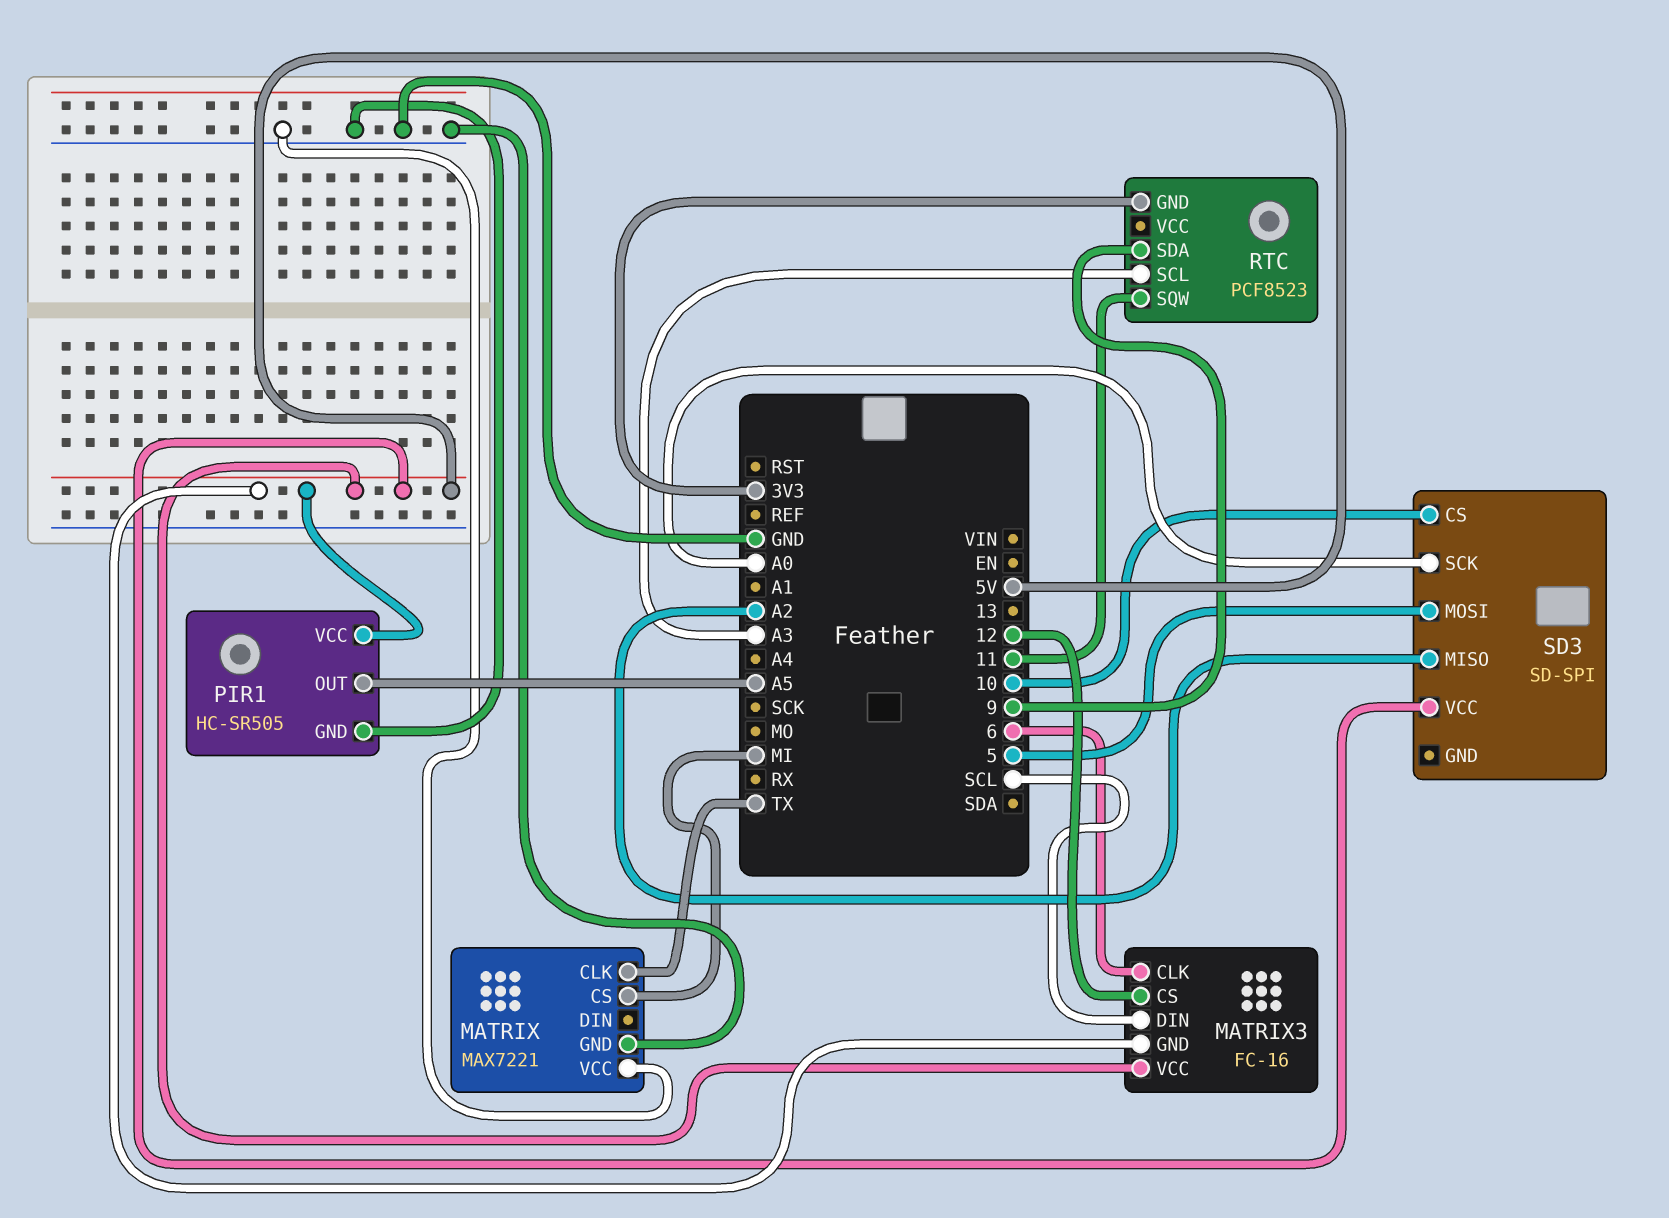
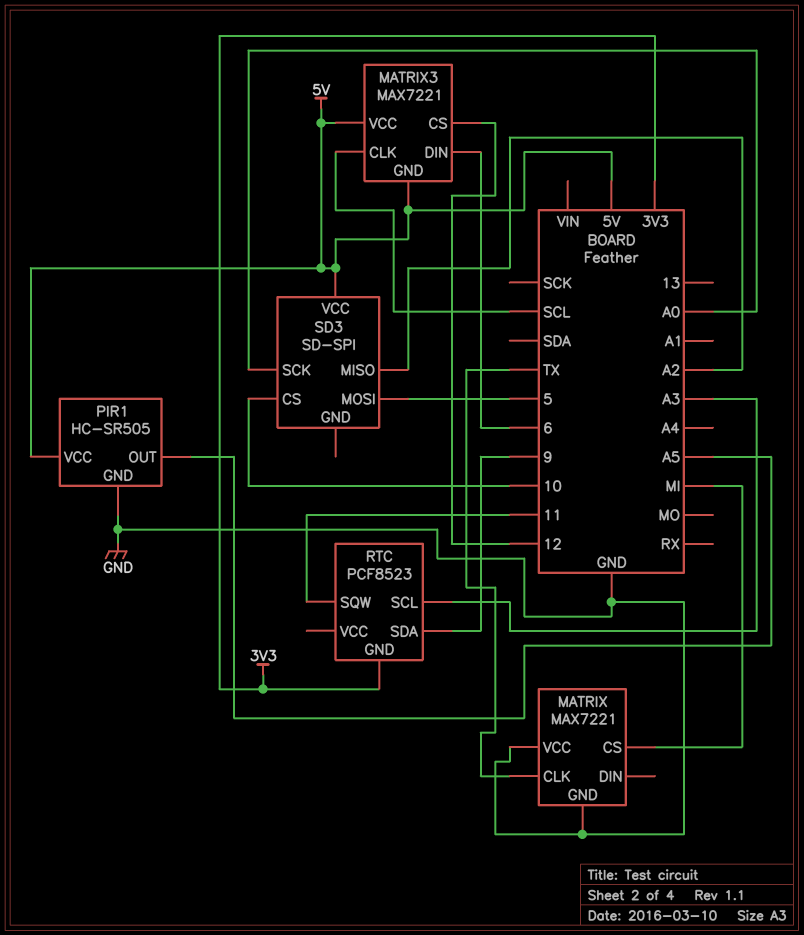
MATRIX3: FC-16 -> MAX7221
MATRIX3 pin CLK: 6 -> SCL
MATRIX3 pin DIN: SCL -> 6

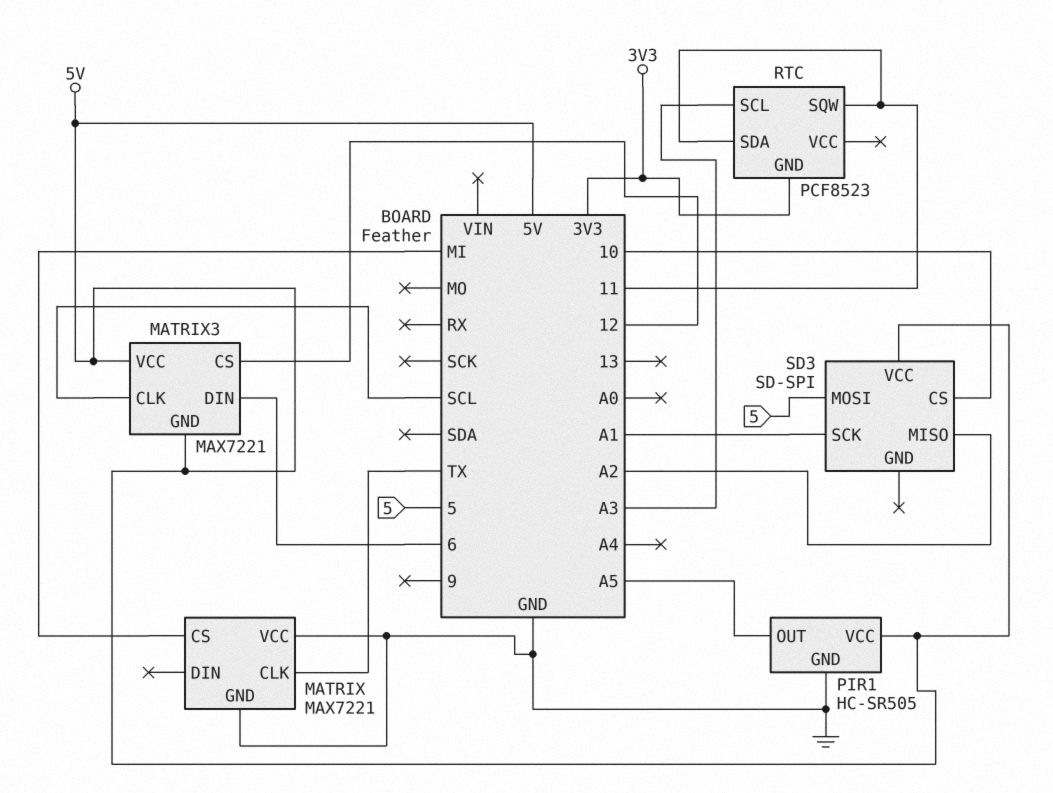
RTC pin SDA: 9 -> 11
SD3 pin SCK: A0 -> A1

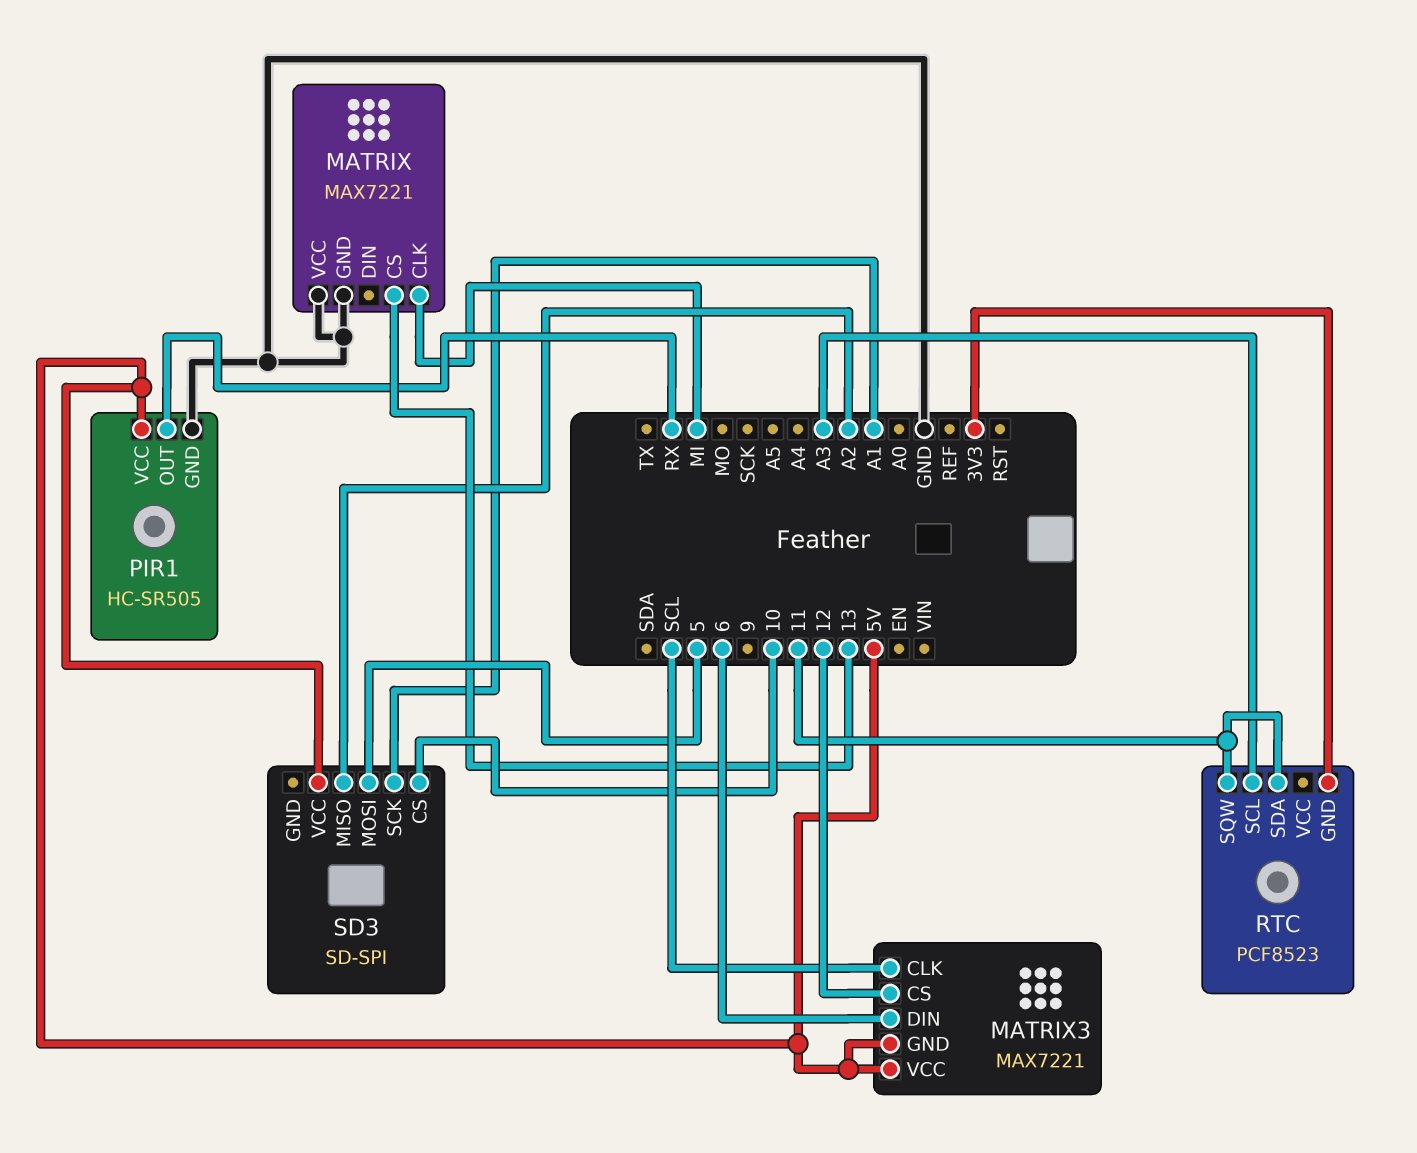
MATRIX pin CLK: TX -> MI
MATRIX pin CS: MI -> 13
PIR1 pin OUT: A5 -> RX

